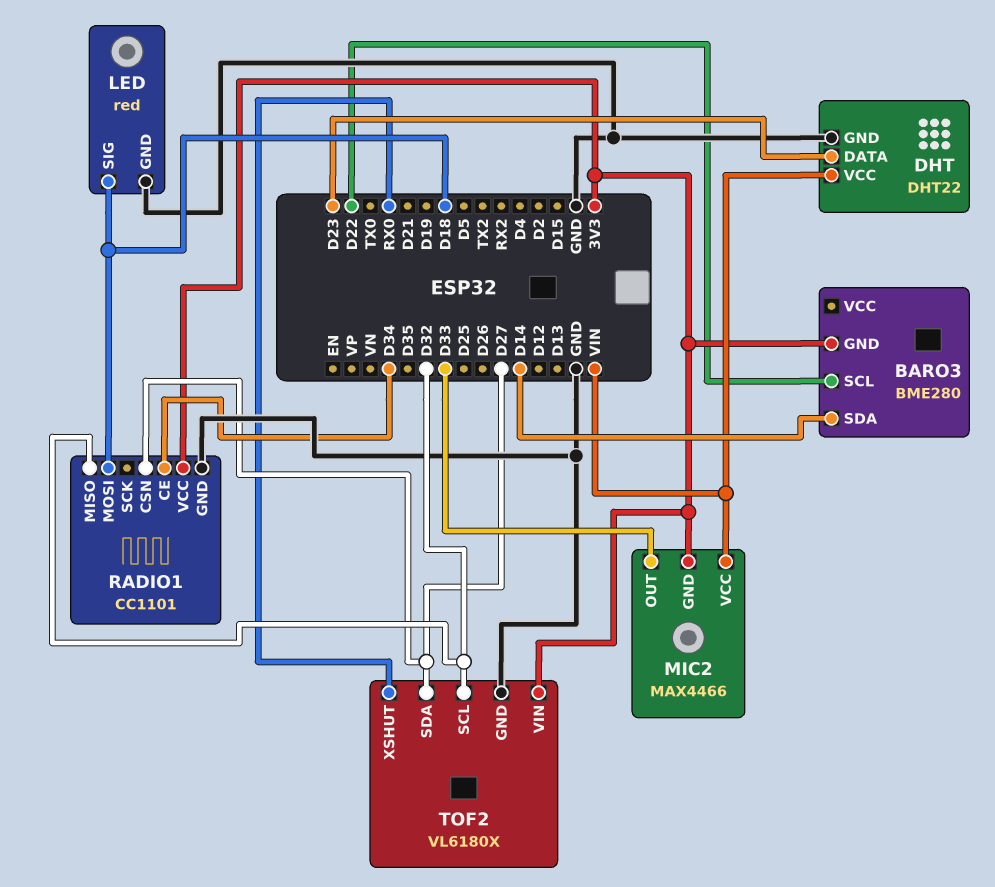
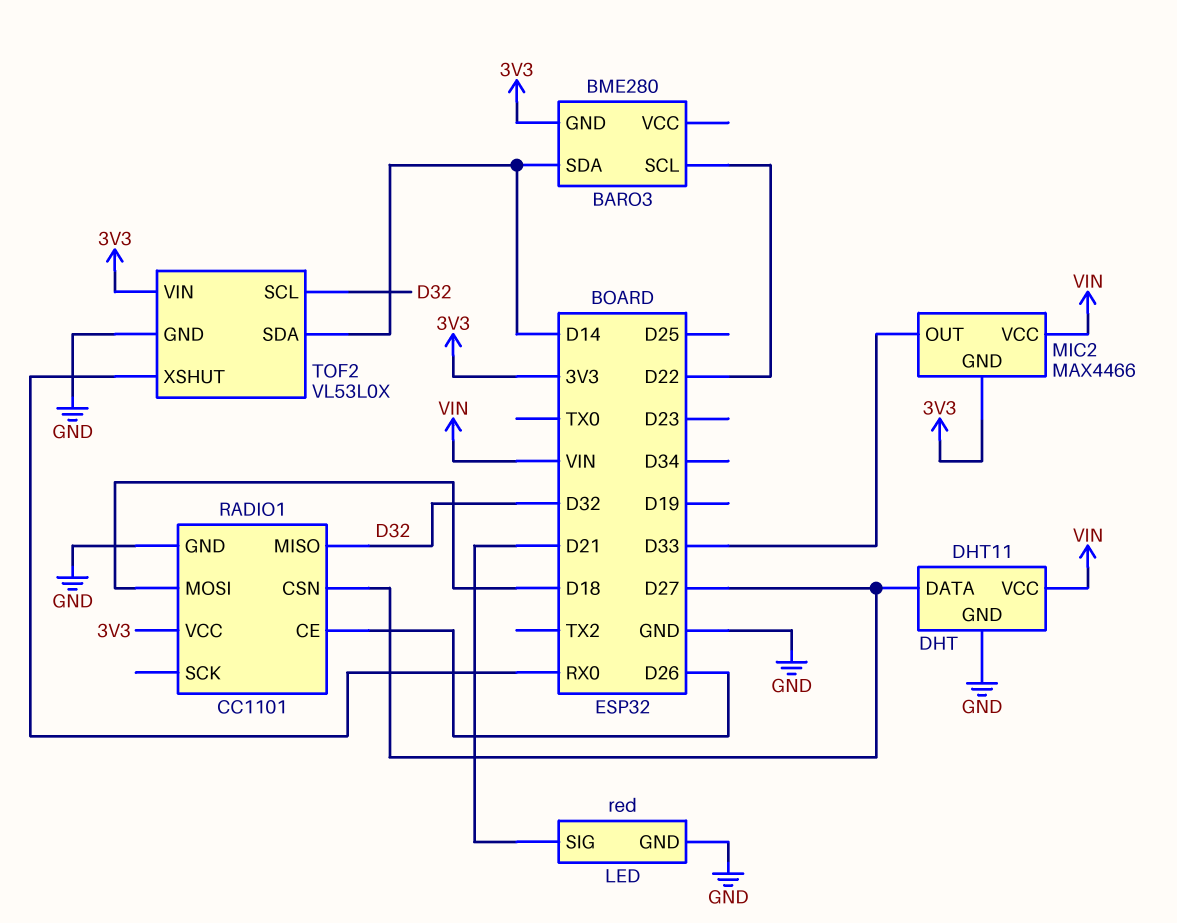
DHT: DHT22 -> DHT11
DHT pin DATA: D23 -> D27
LED pin SIG: D18 -> D21
RADIO1 pin CE: D34 -> D26
TOF2: VL6180X -> VL53L0X
TOF2 pin SDA: D27 -> D14

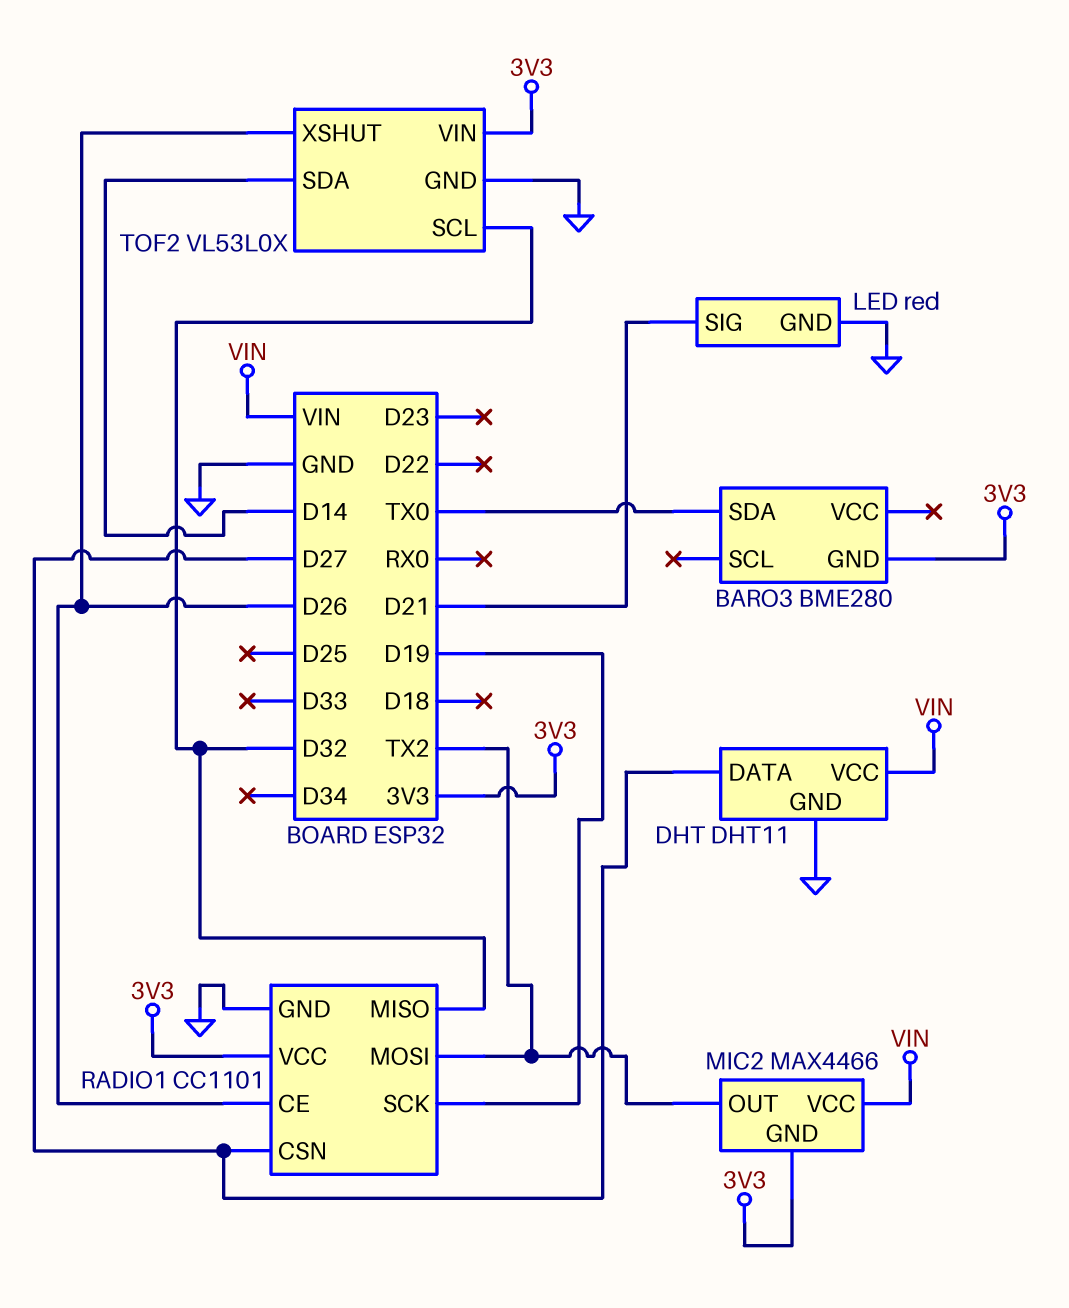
BARO3 pin SCL: D22 -> none
BARO3 pin SDA: D14 -> TX0
MIC2 pin OUT: D33 -> TX2
RADIO1 pin MOSI: D18 -> TX2
RADIO1 pin SCK: none -> D19
TOF2 pin XSHUT: RX0 -> D26

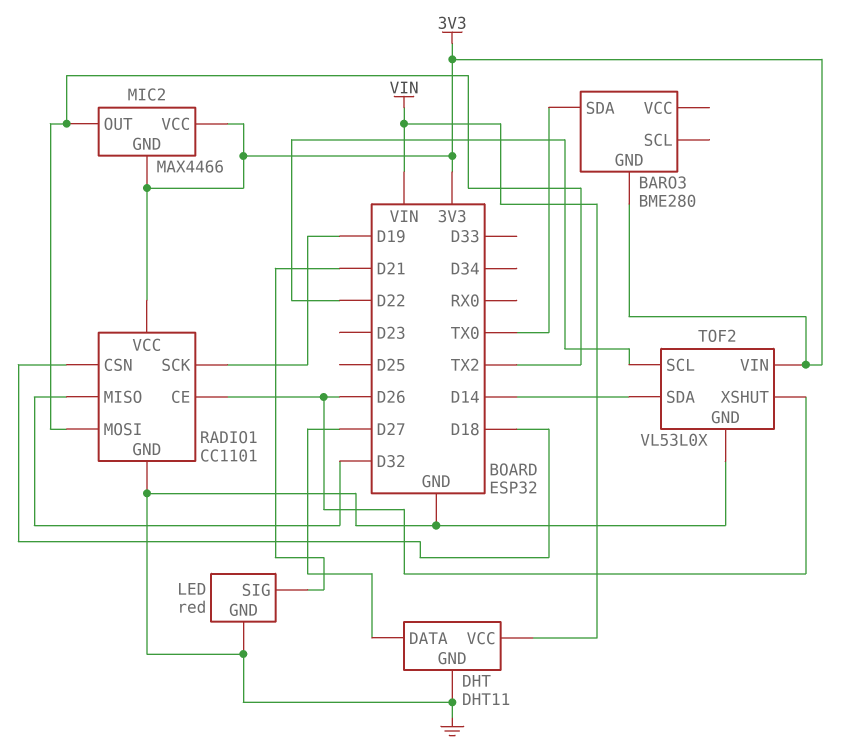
MIC2 pin VCC: VIN -> 3V3
RADIO1 pin CSN: D27 -> D18
TOF2 pin SCL: D32 -> D22

